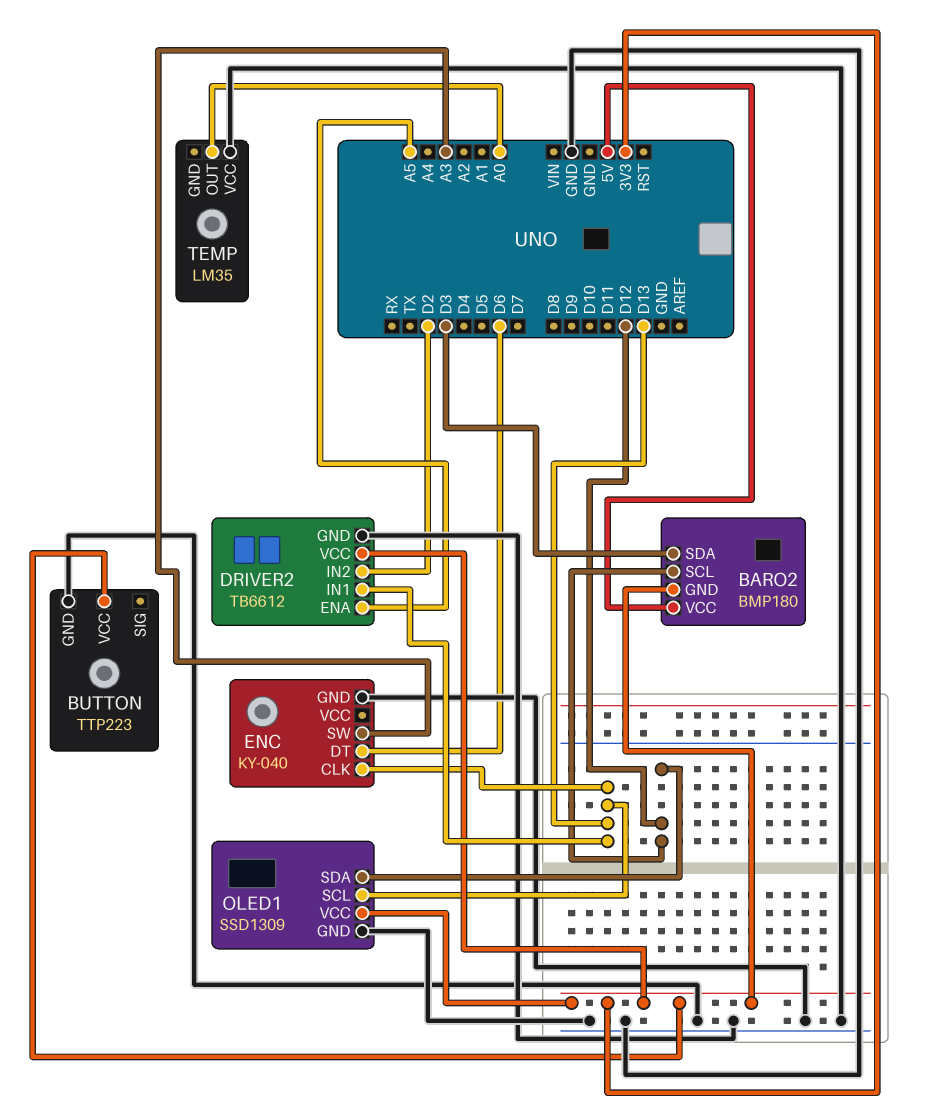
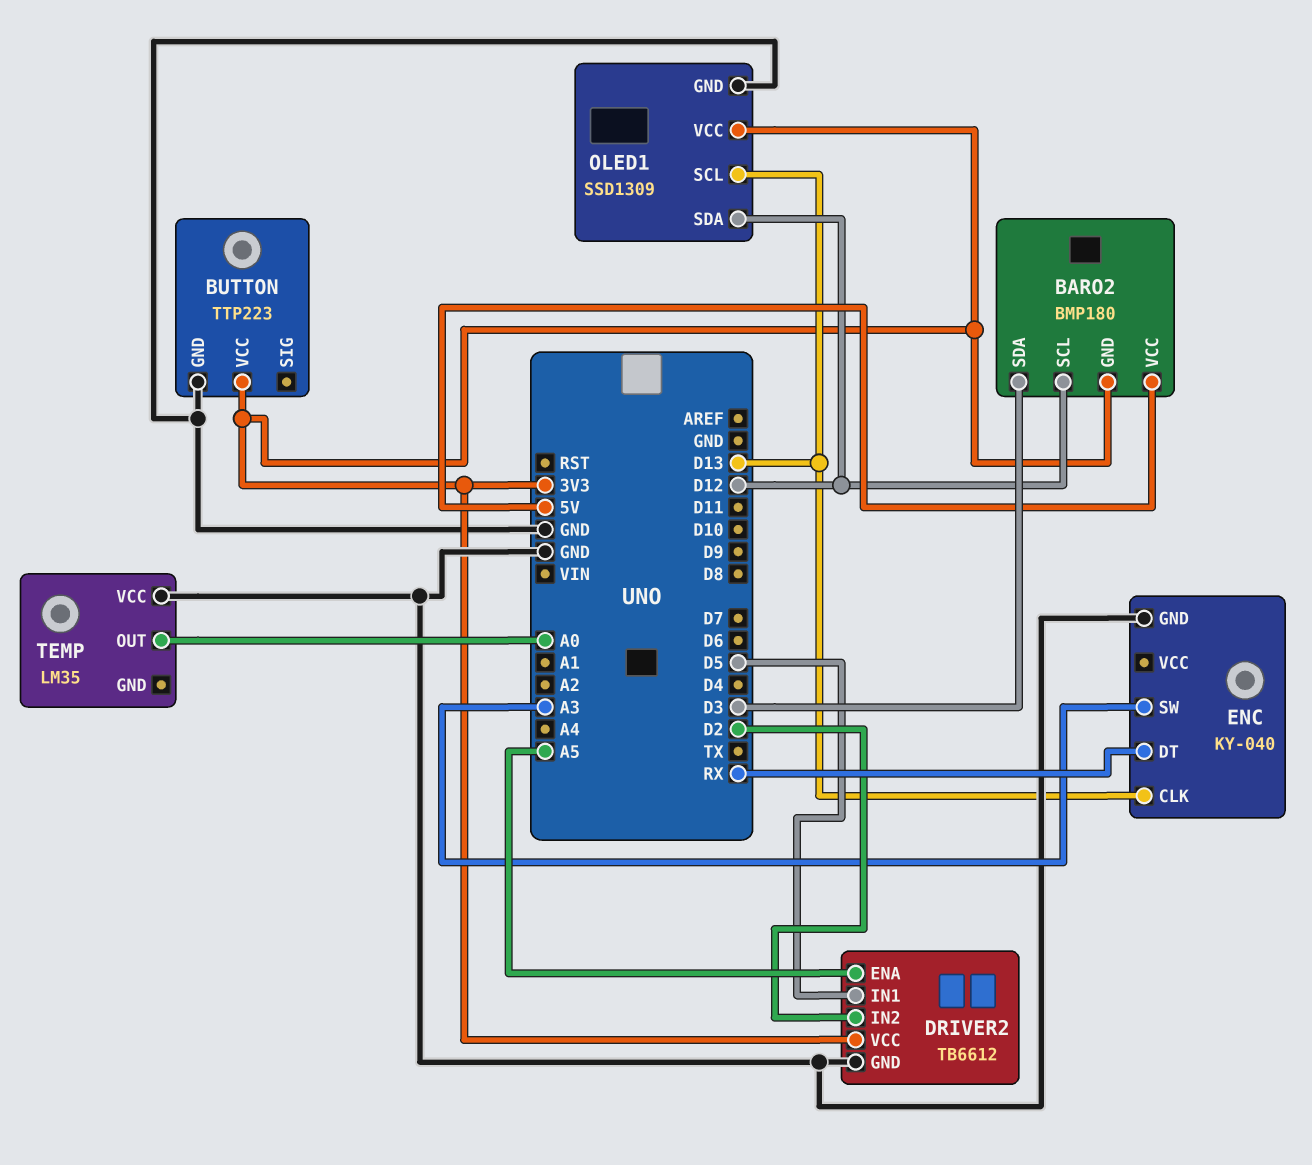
DRIVER2 pin IN1: D13 -> D5
ENC pin DT: D6 -> RX

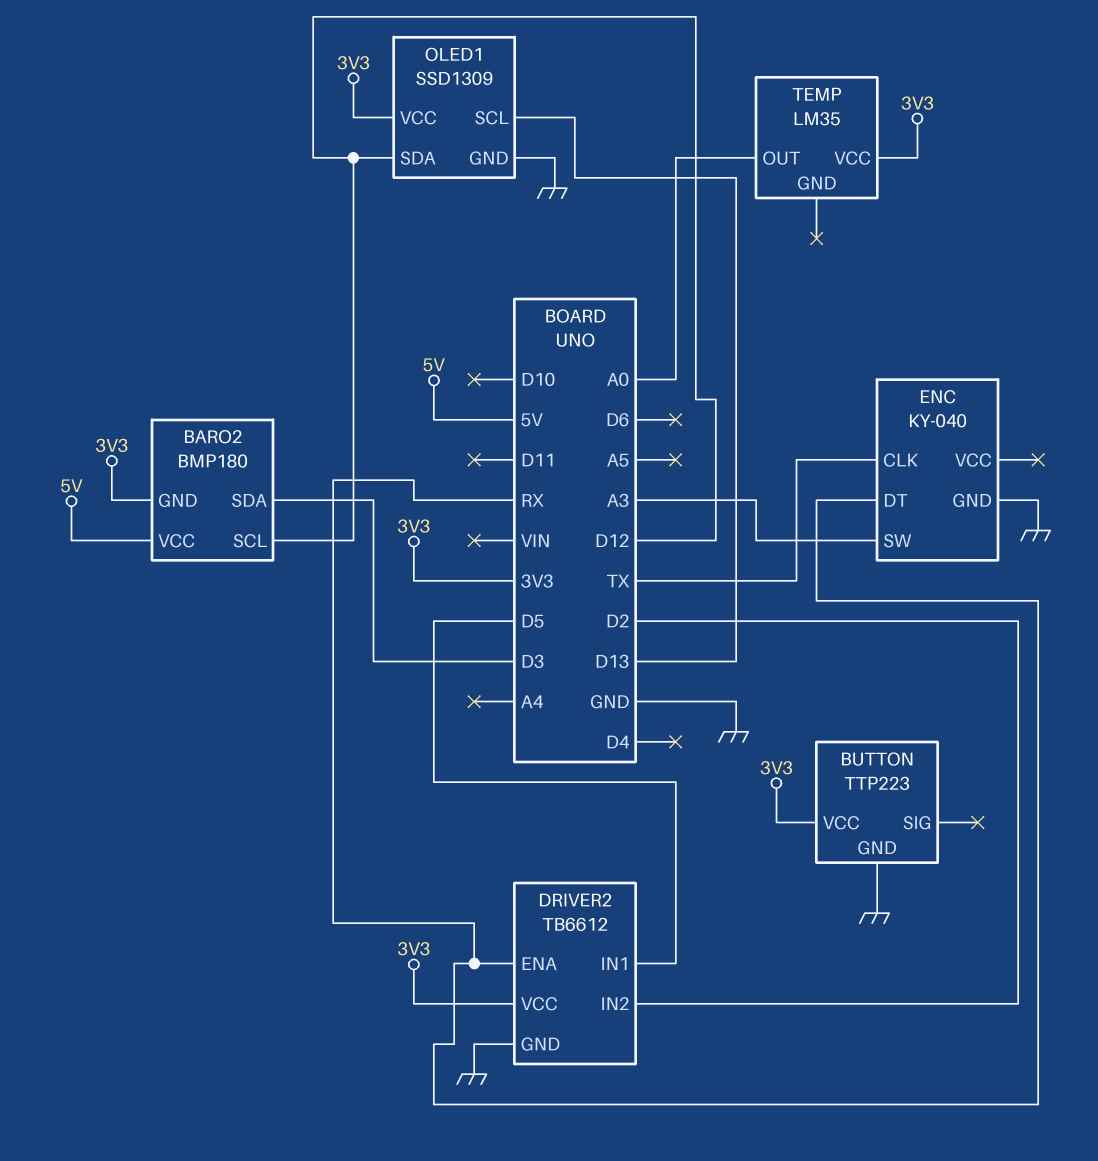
DRIVER2 pin ENA: A5 -> RX
ENC pin CLK: D13 -> TX
TEMP pin VCC: GND -> 3V3

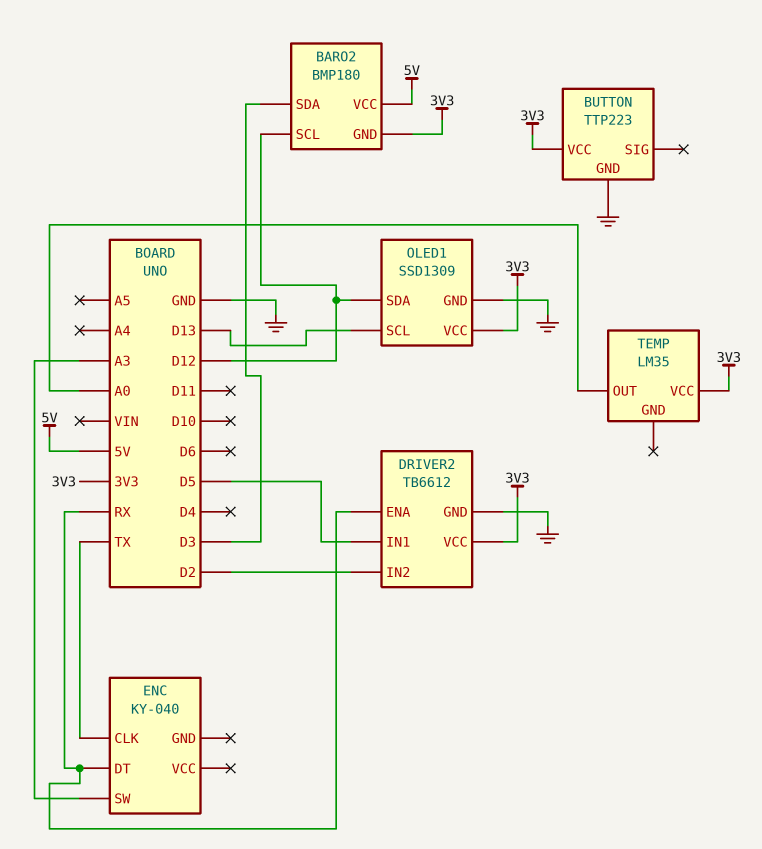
ENC pin GND: GND -> none

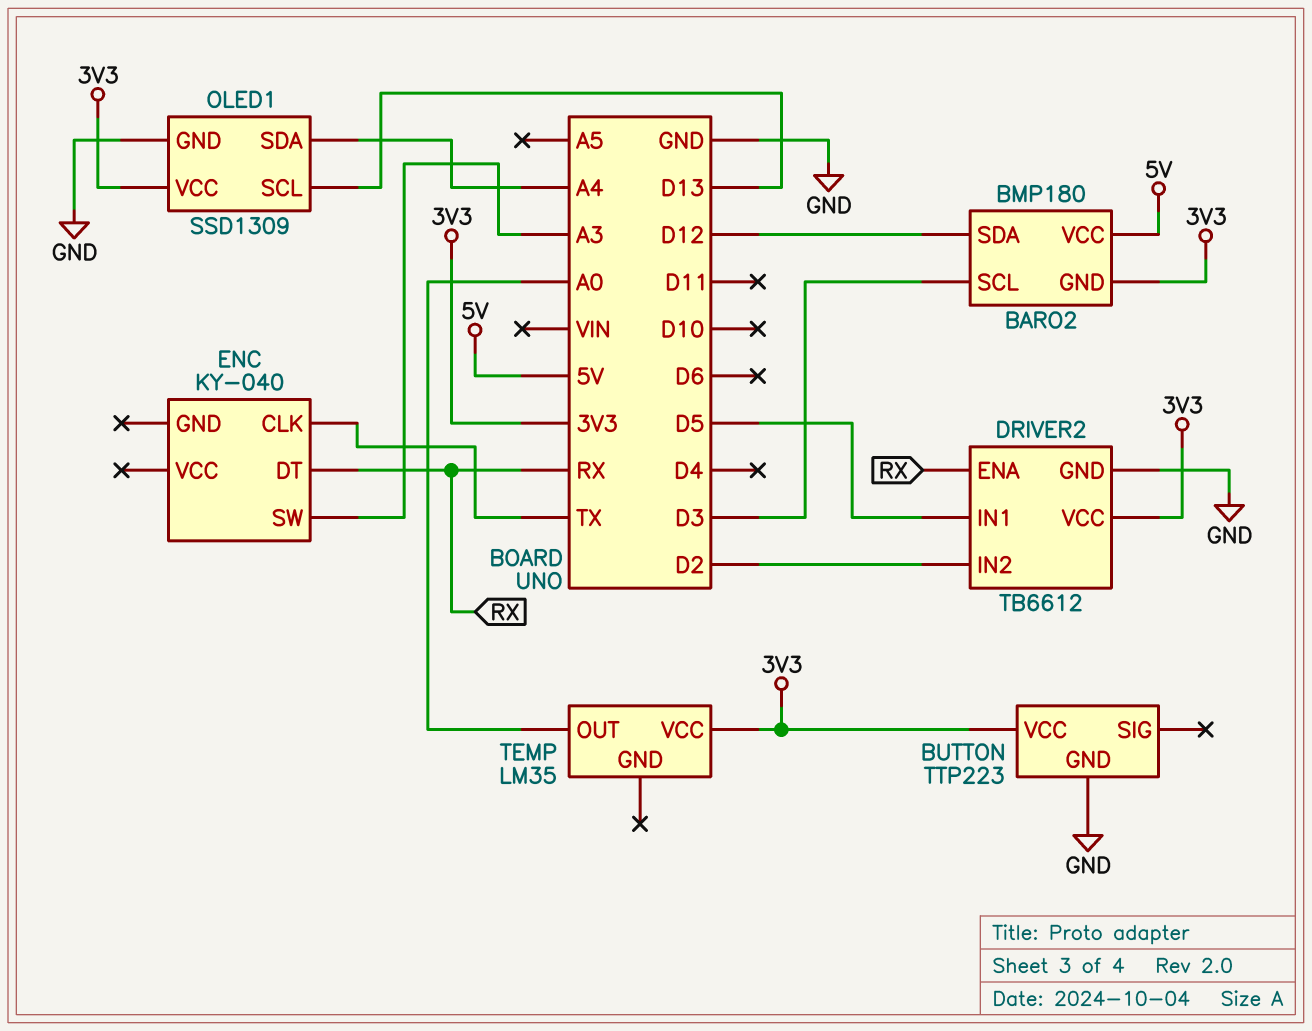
BARO2 pin SCL: D12 -> D3
BARO2 pin SDA: D3 -> D12
OLED1 pin SDA: D12 -> A4

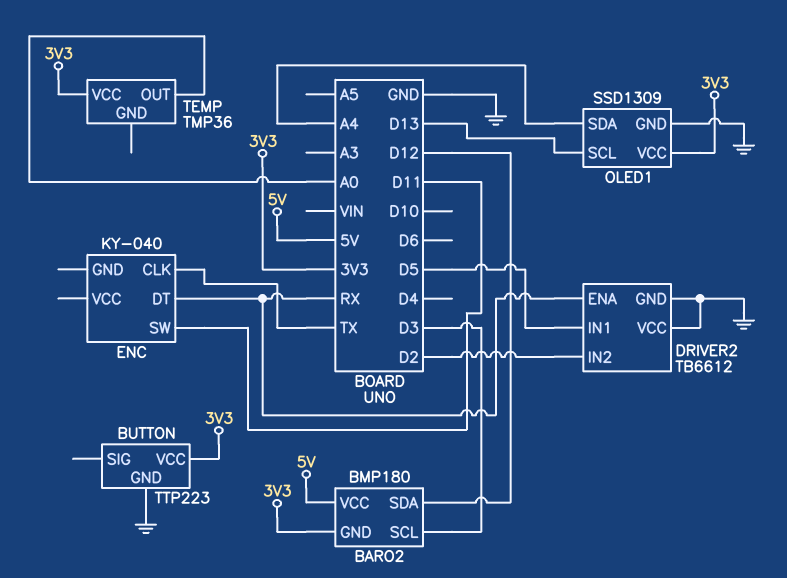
DRIVER2 pin VCC: 3V3 -> GND
ENC pin SW: A3 -> D11
TEMP: LM35 -> TMP36

